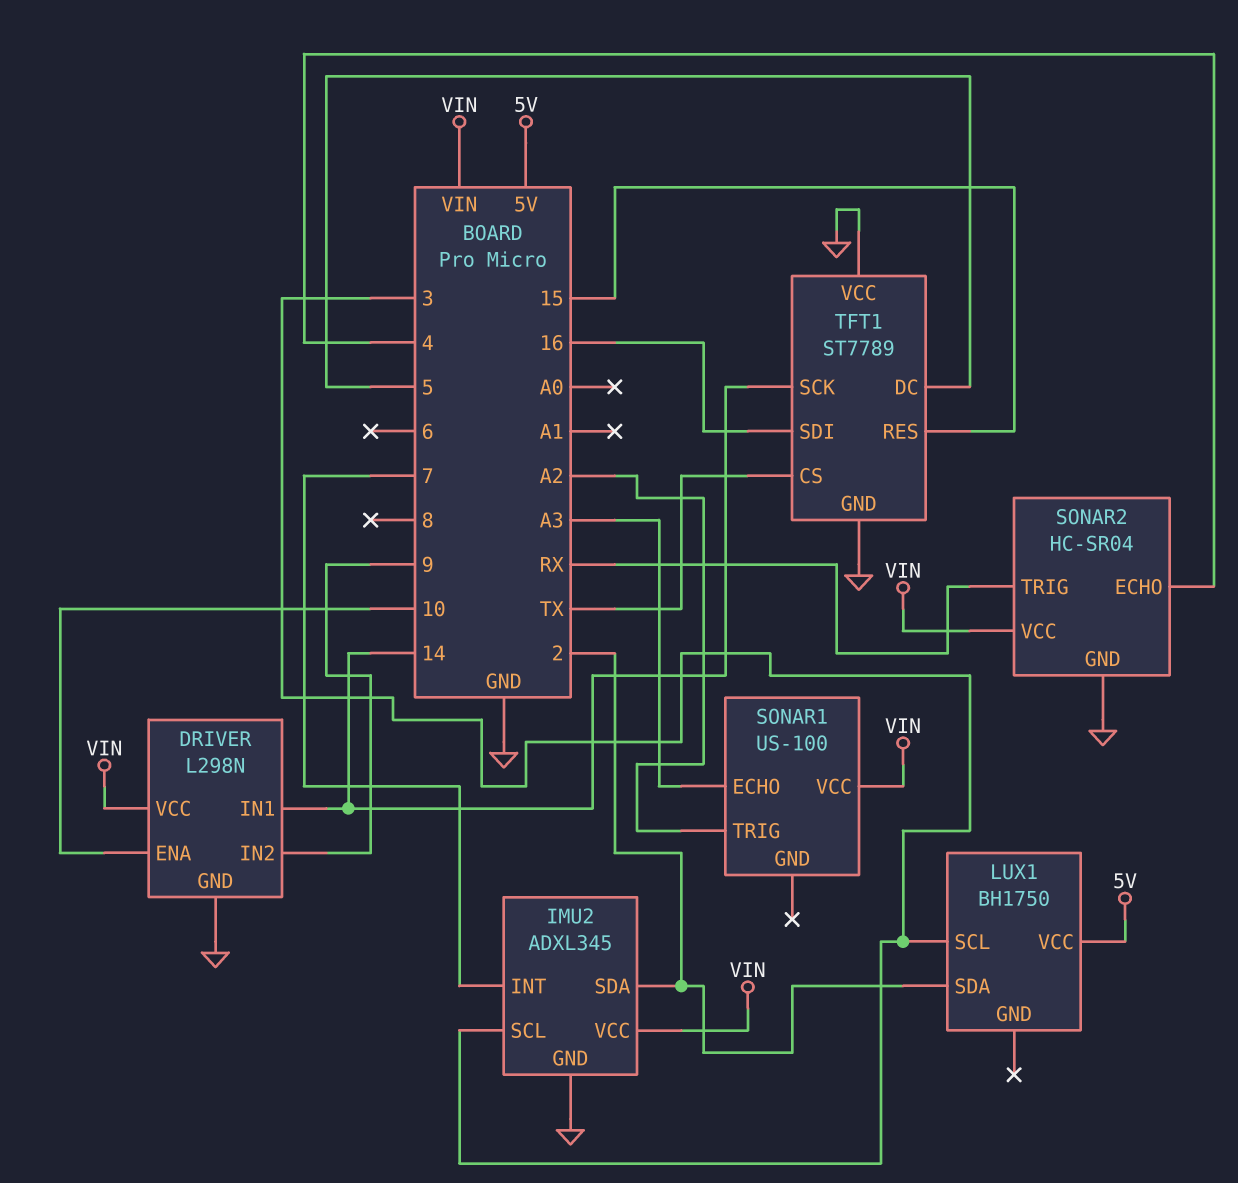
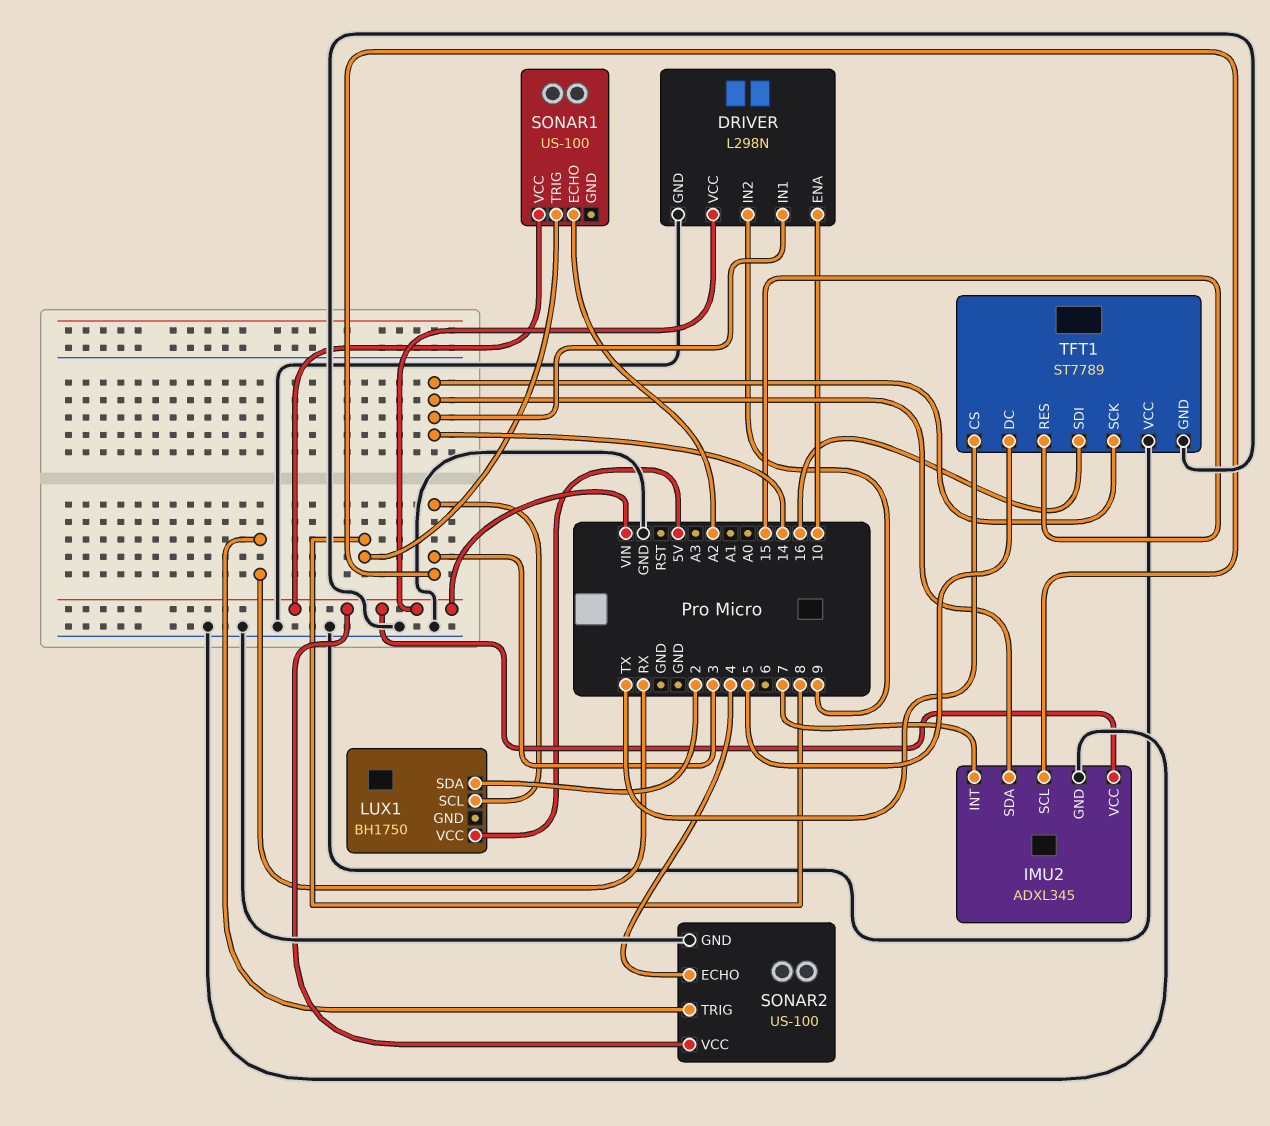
IMU2 pin SDA: 2 -> 14
SONAR1 pin ECHO: A3 -> A2
SONAR1 pin TRIG: A2 -> 8
SONAR2: HC-SR04 -> US-100

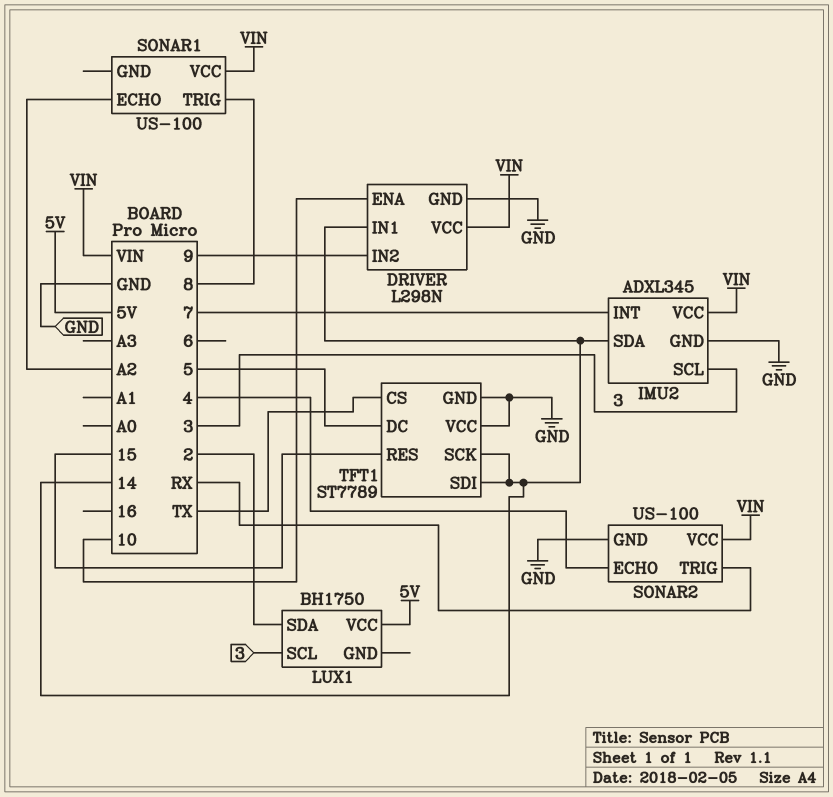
TFT1 pin SDI: 16 -> 14

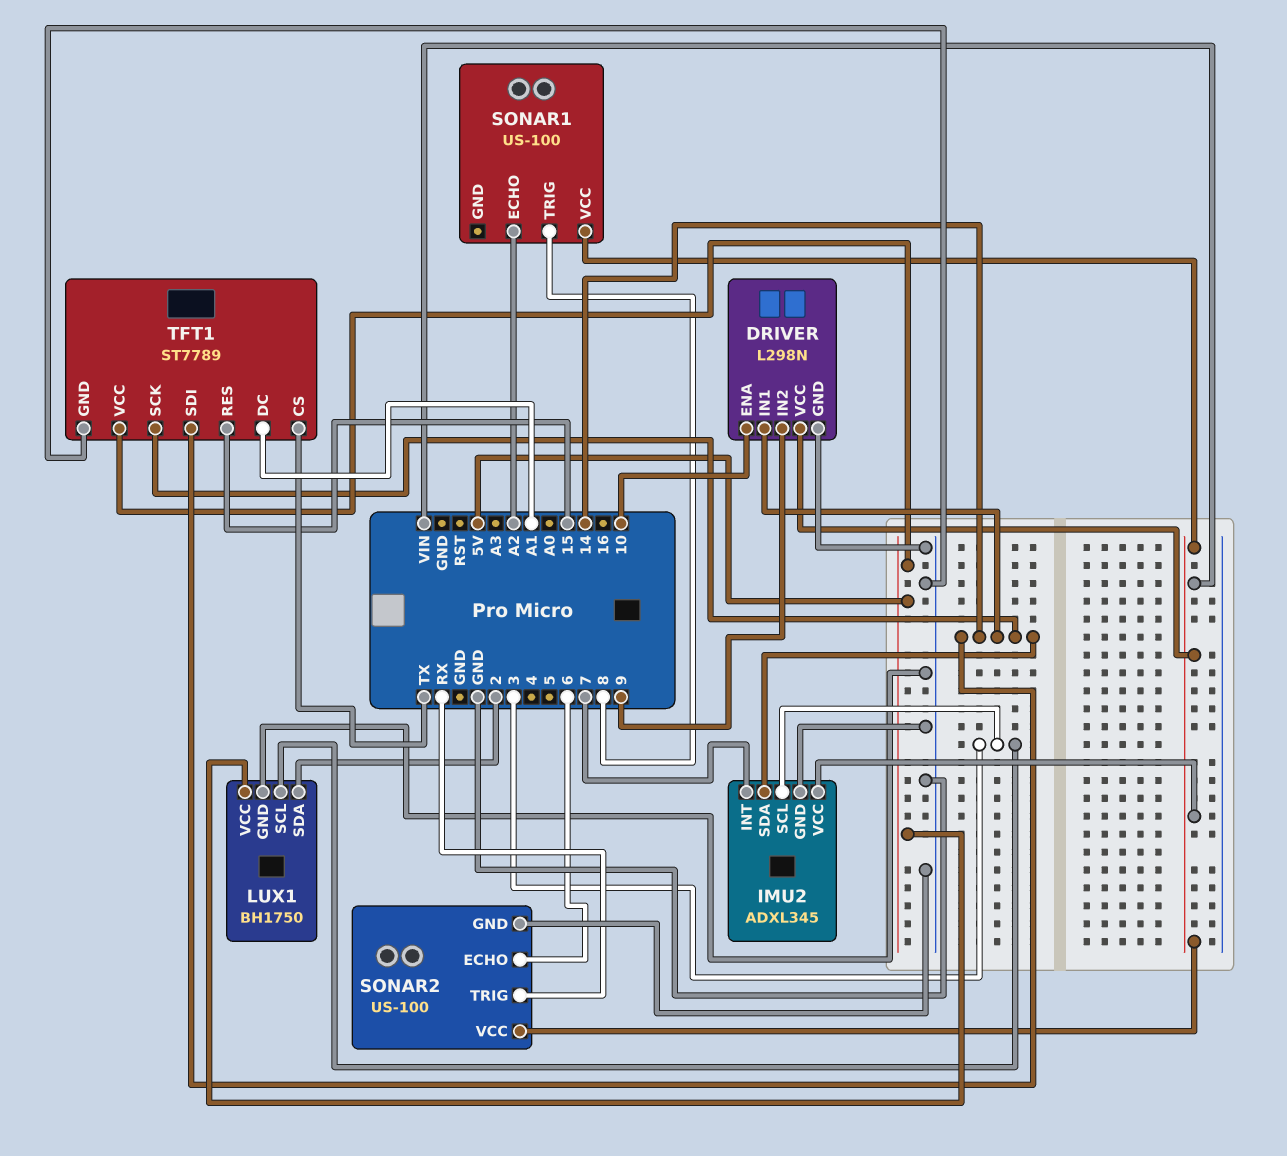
LUX1 pin GND: none -> GND
SONAR2 pin ECHO: 4 -> 6
TFT1 pin DC: 5 -> A1
TFT1 pin VCC: GND -> 5V

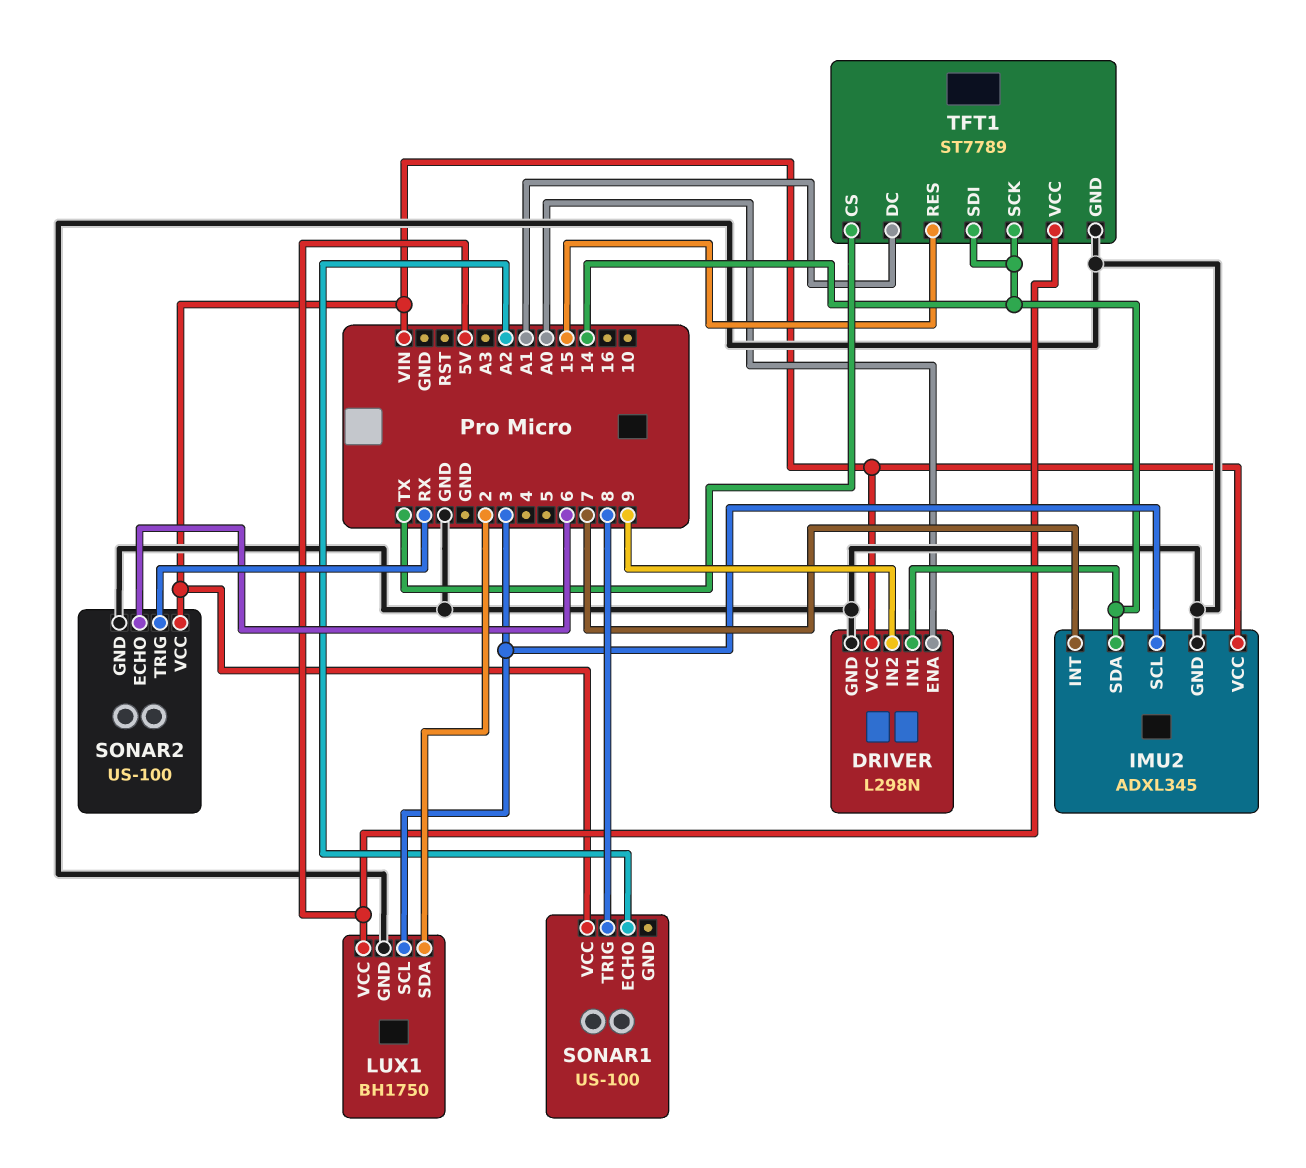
DRIVER pin ENA: 10 -> A0

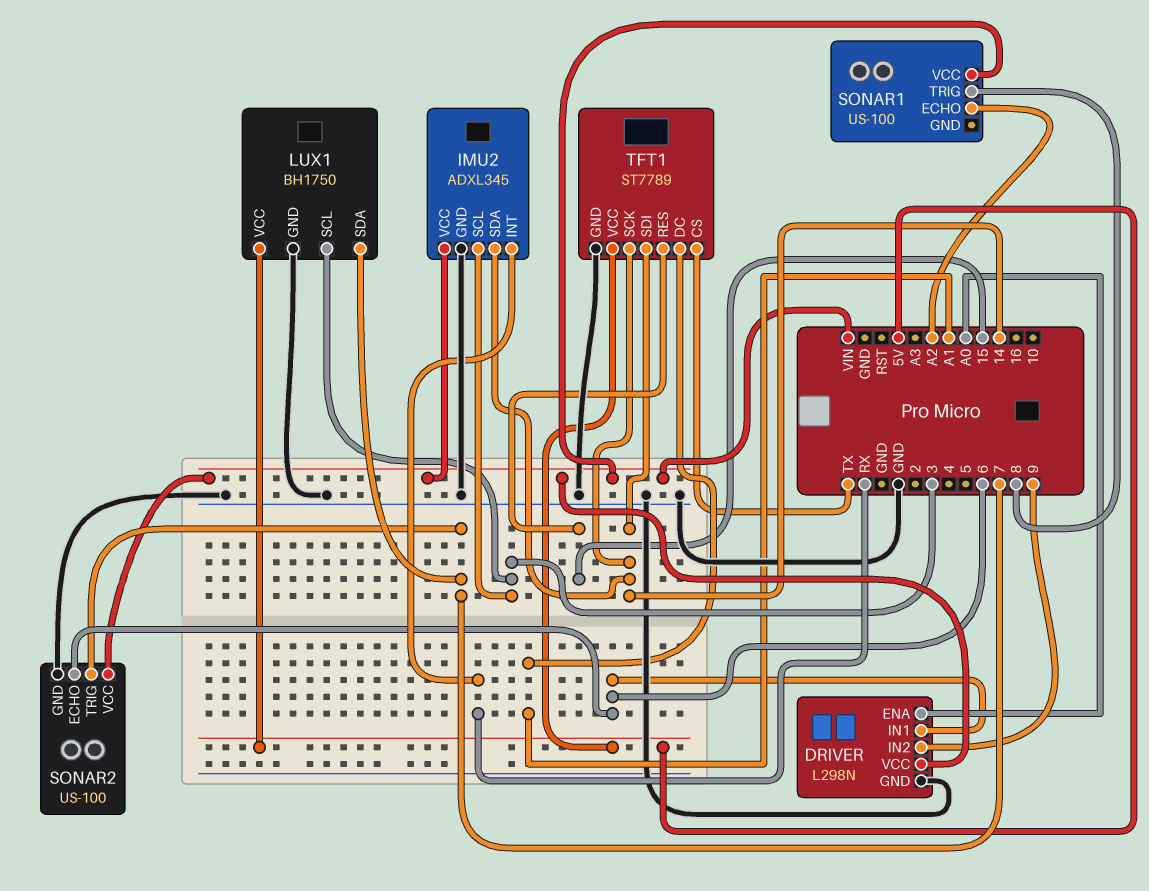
DRIVER pin IN1: 14 -> 6
IMU2 pin INT: 7 -> RX
LUX1 pin SDA: 2 -> 7
SONAR2 pin TRIG: RX -> 7

